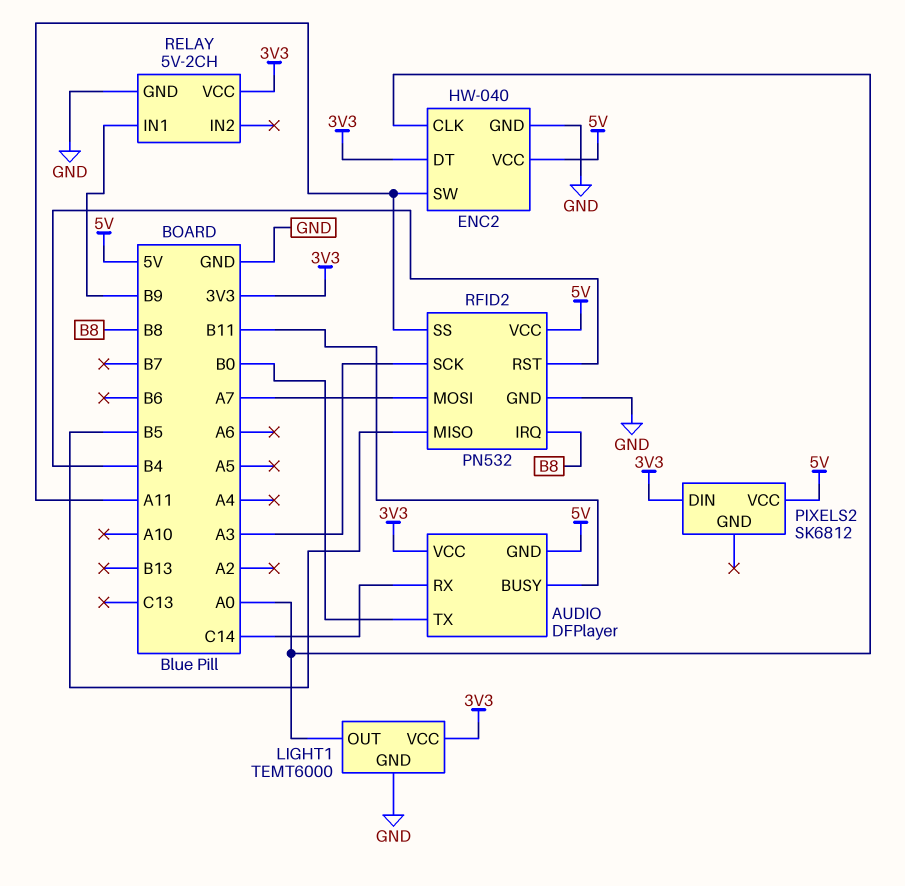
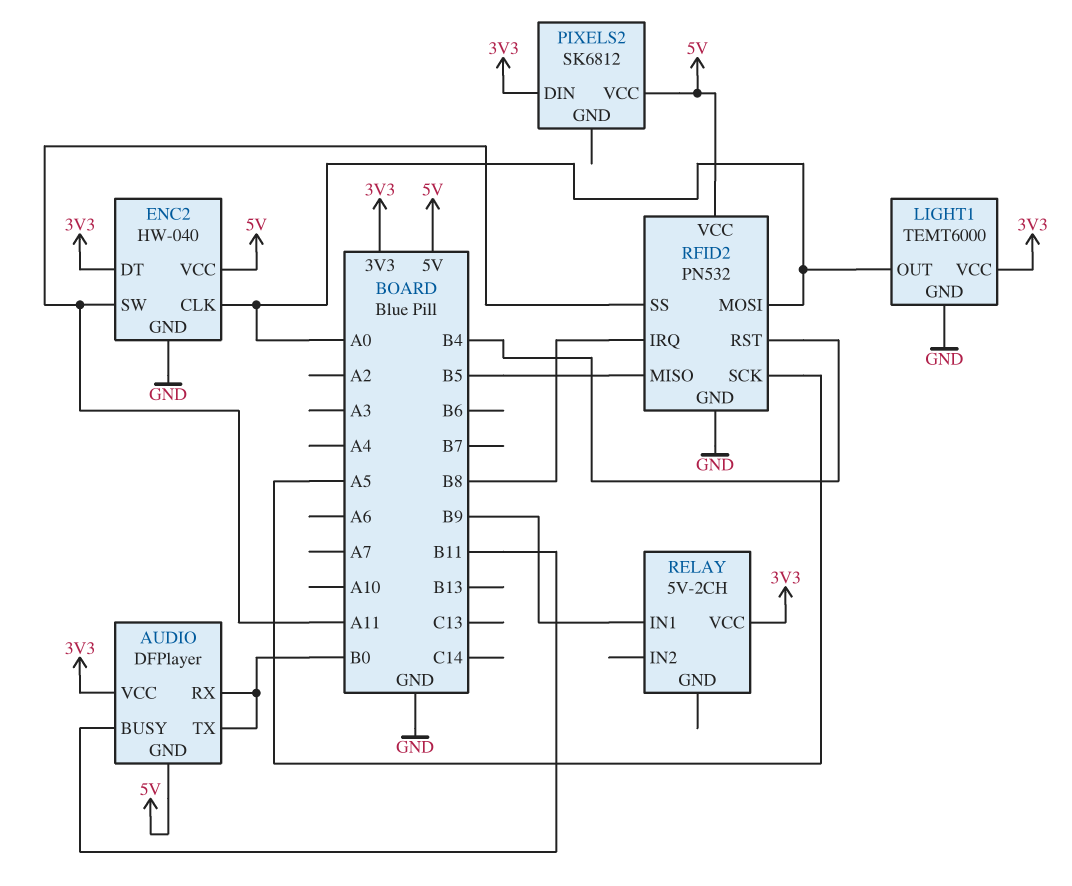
AUDIO pin RX: C14 -> B0
RELAY pin GND: GND -> none
RFID2 pin MOSI: A7 -> A0
RFID2 pin SCK: A3 -> A5

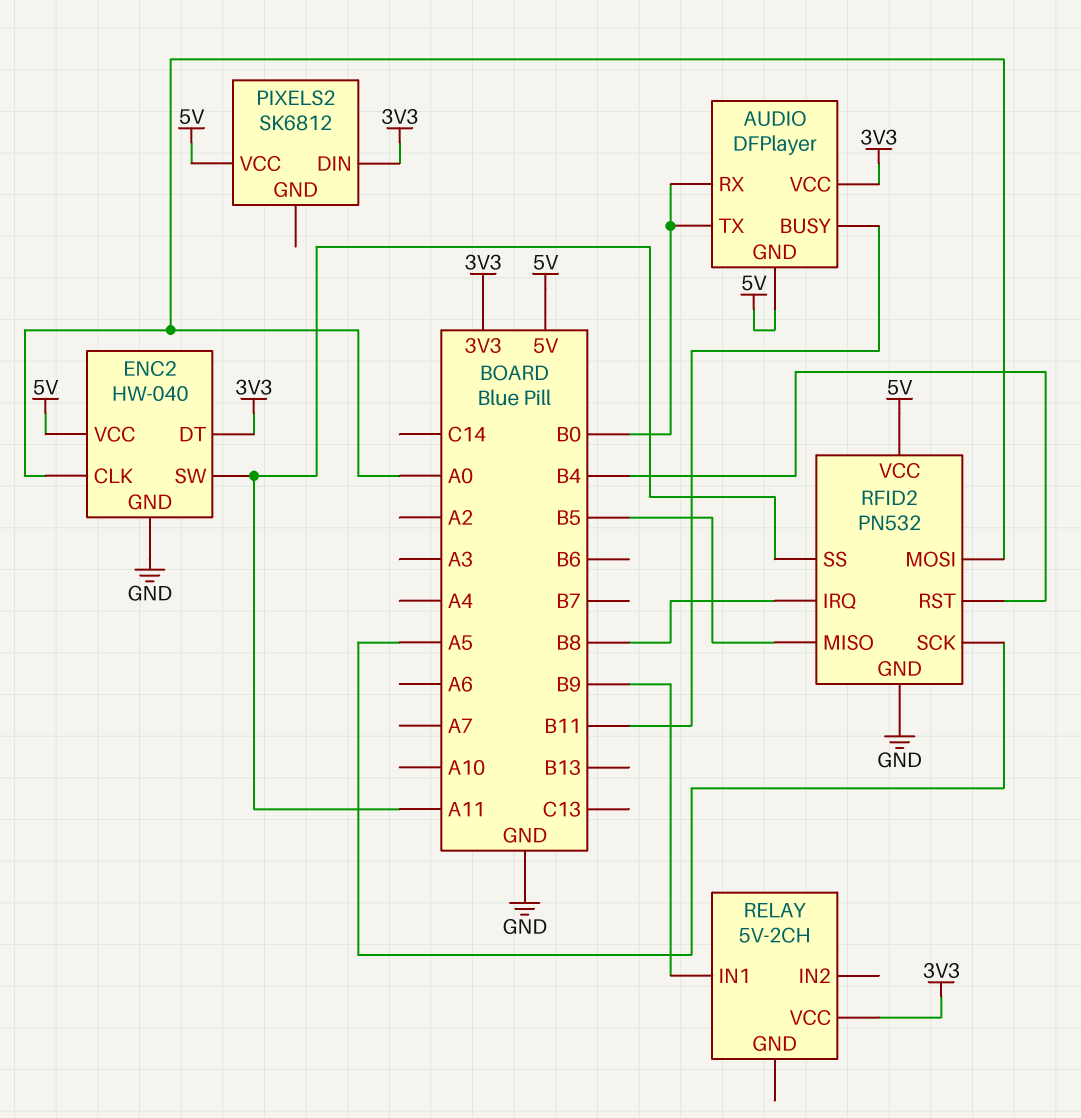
LIGHT1: TEMT6000 -> none
LIGHT1 pin GND: GND -> none
LIGHT1 pin OUT: A0 -> none
LIGHT1 pin VCC: 3V3 -> none

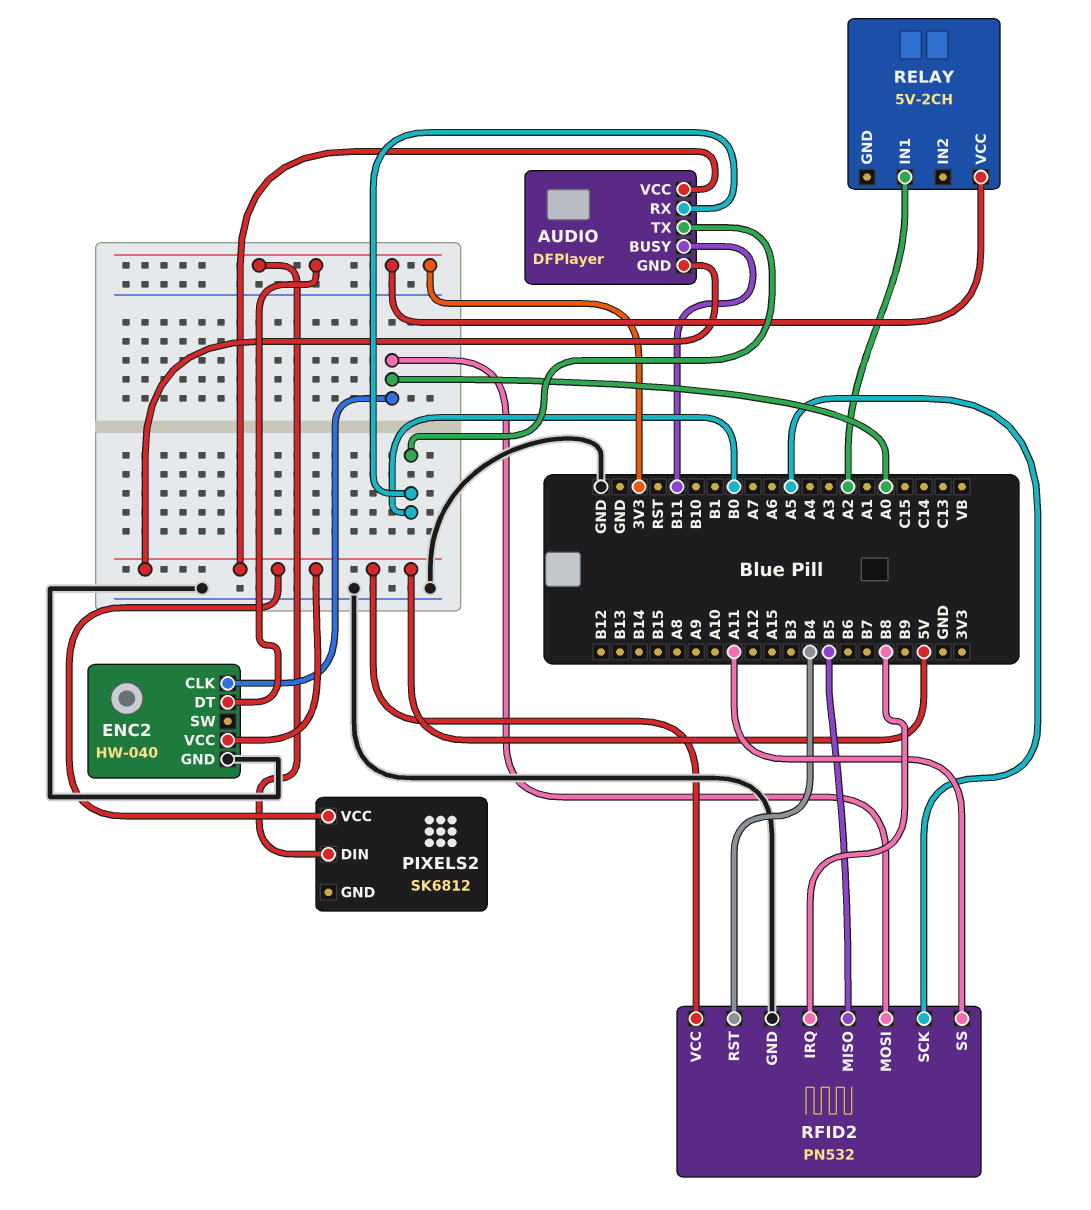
AUDIO pin VCC: 3V3 -> 5V
ENC2 pin SW: A11 -> none
RELAY pin IN1: B9 -> A2

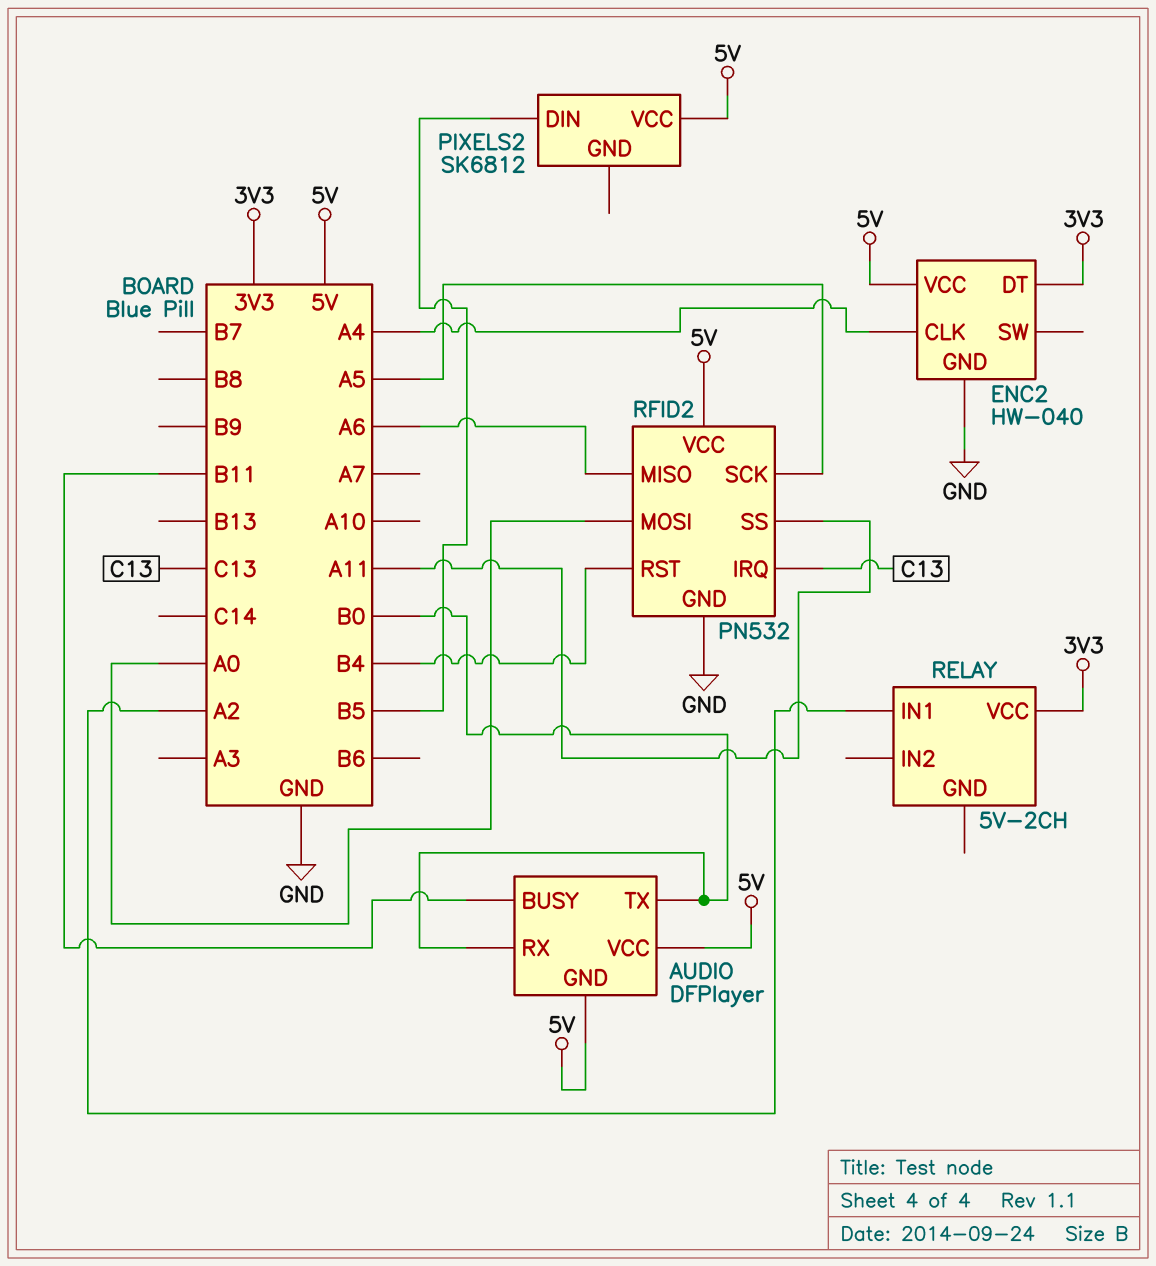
ENC2 pin CLK: A0 -> A4
PIXELS2 pin DIN: 3V3 -> B5
RFID2 pin IRQ: B8 -> C13
RFID2 pin MISO: B5 -> A6

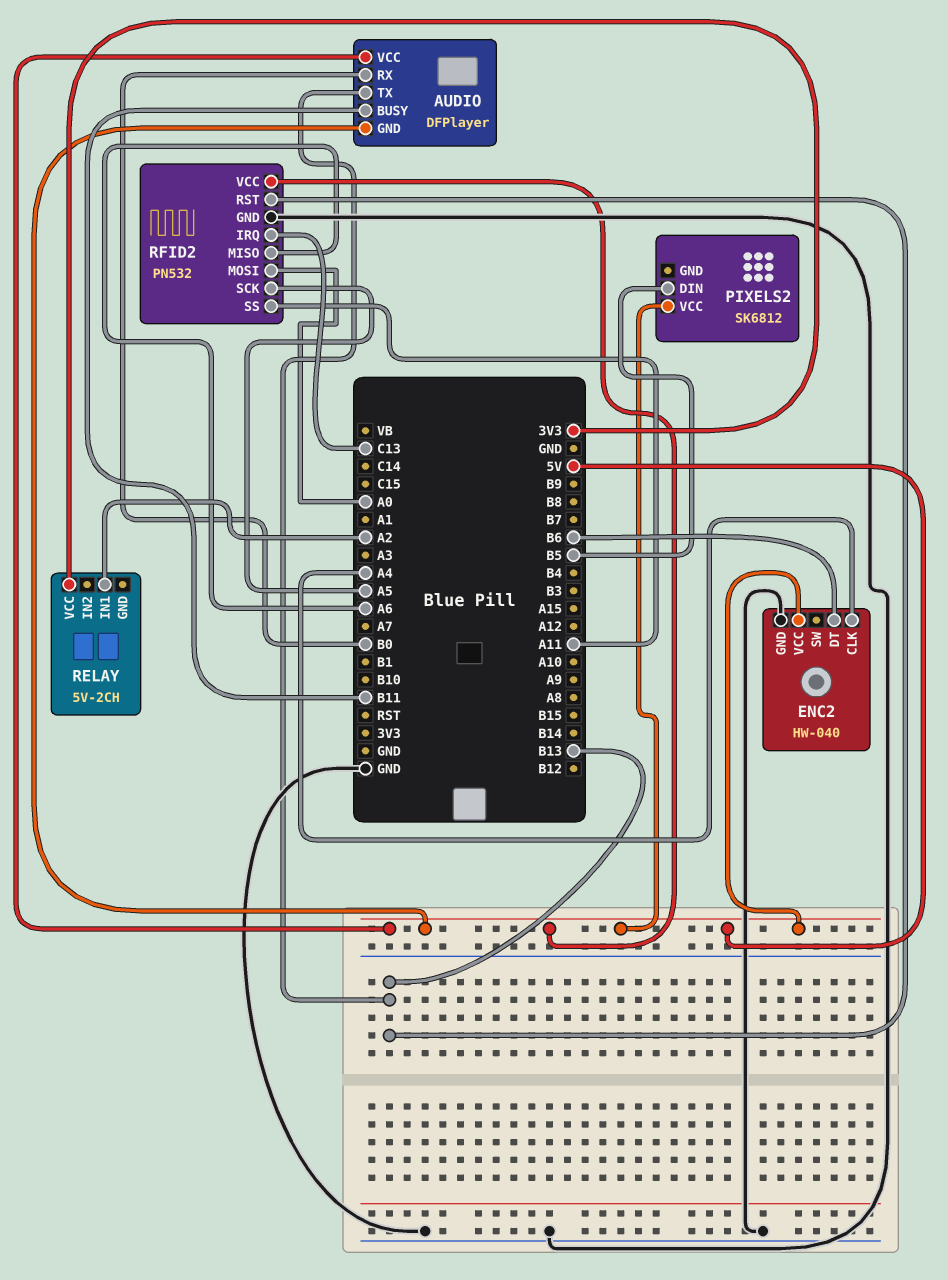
AUDIO pin TX: B0 -> B13
ENC2 pin DT: 3V3 -> B6
RFID2 pin RST: B4 -> B13

